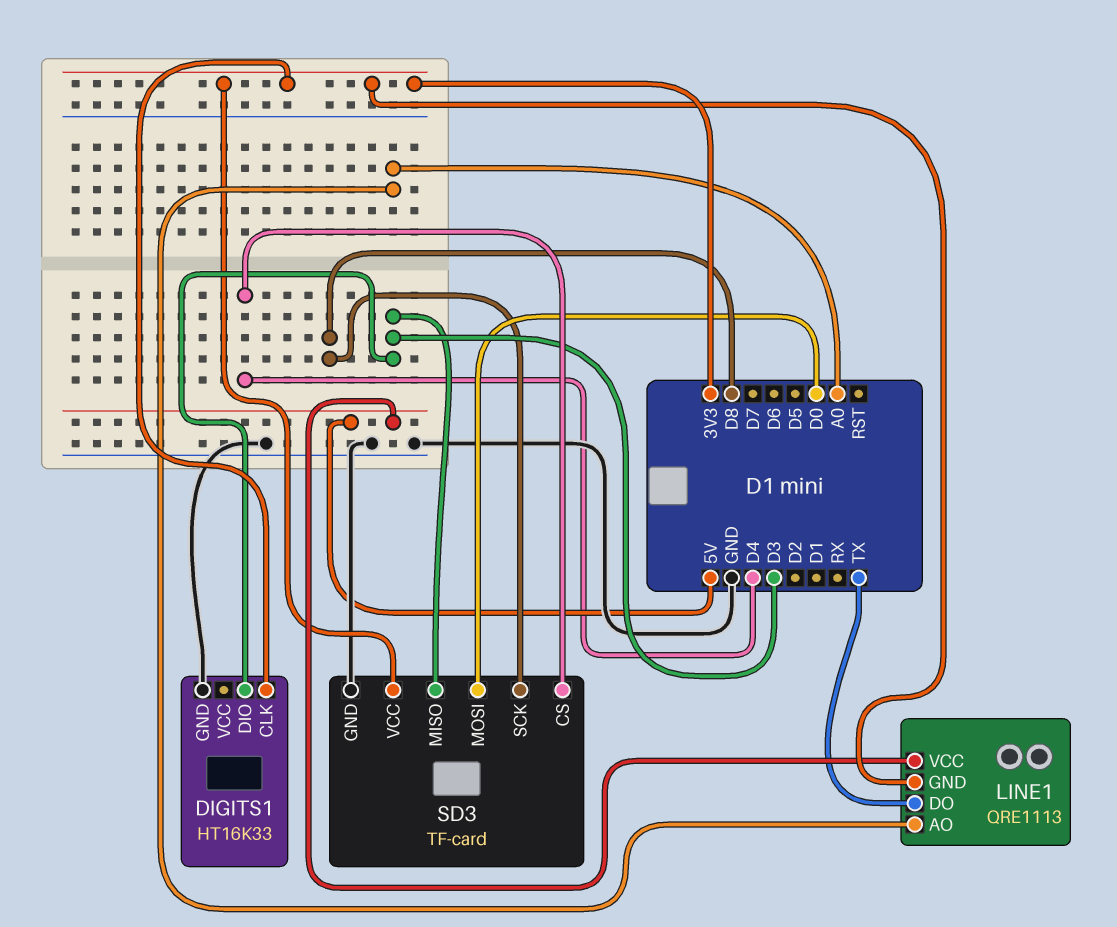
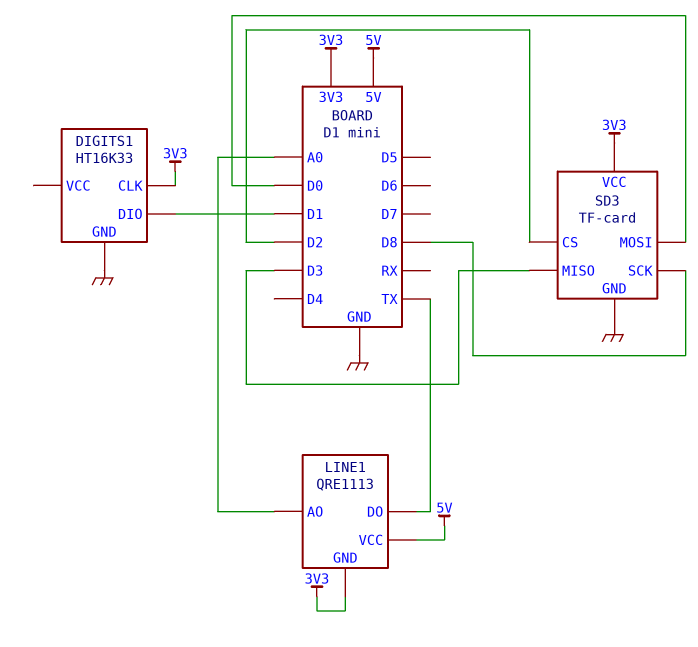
DIGITS1 pin DIO: D3 -> D1
SD3 pin CS: D4 -> D2

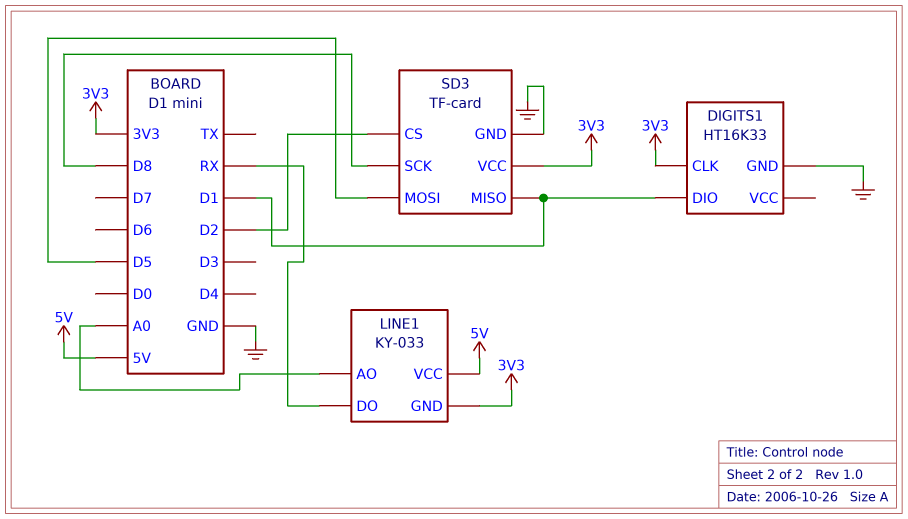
LINE1: QRE1113 -> KY-033
LINE1 pin DO: TX -> RX
SD3 pin MISO: D3 -> D1
SD3 pin MOSI: D0 -> D5

